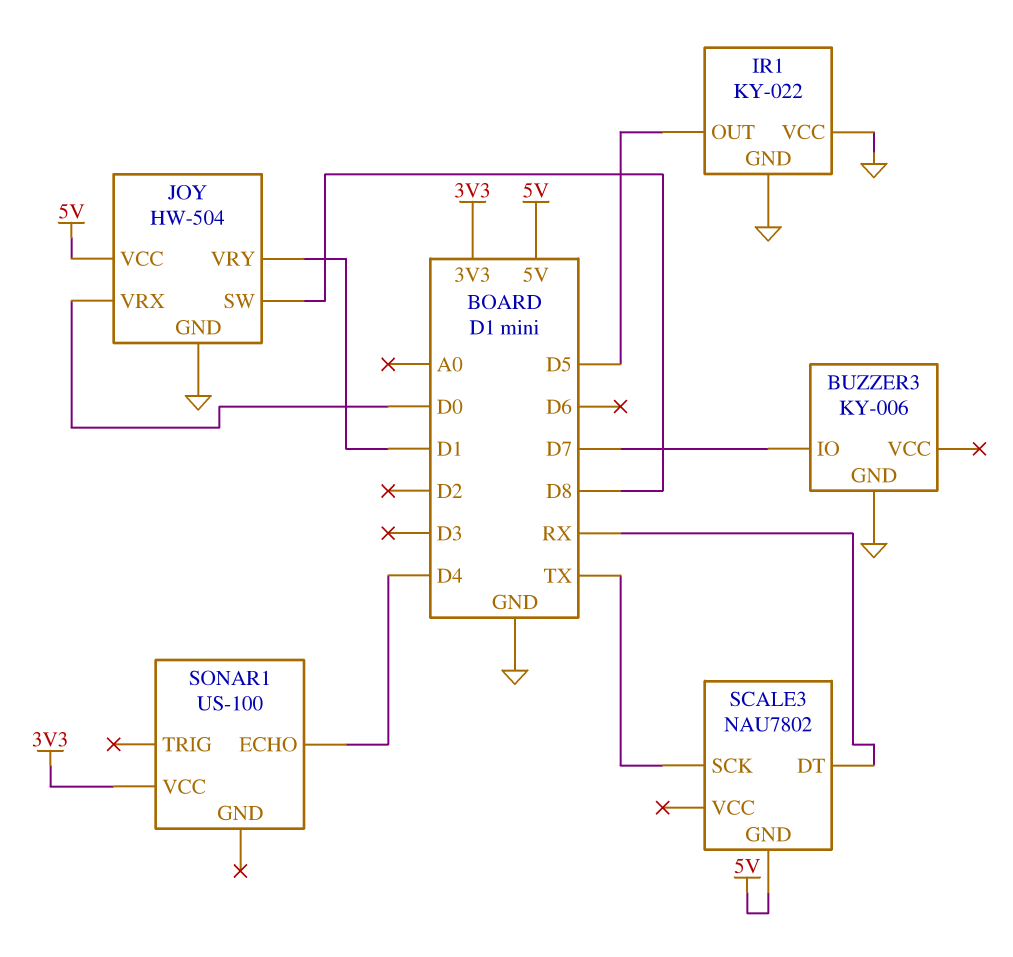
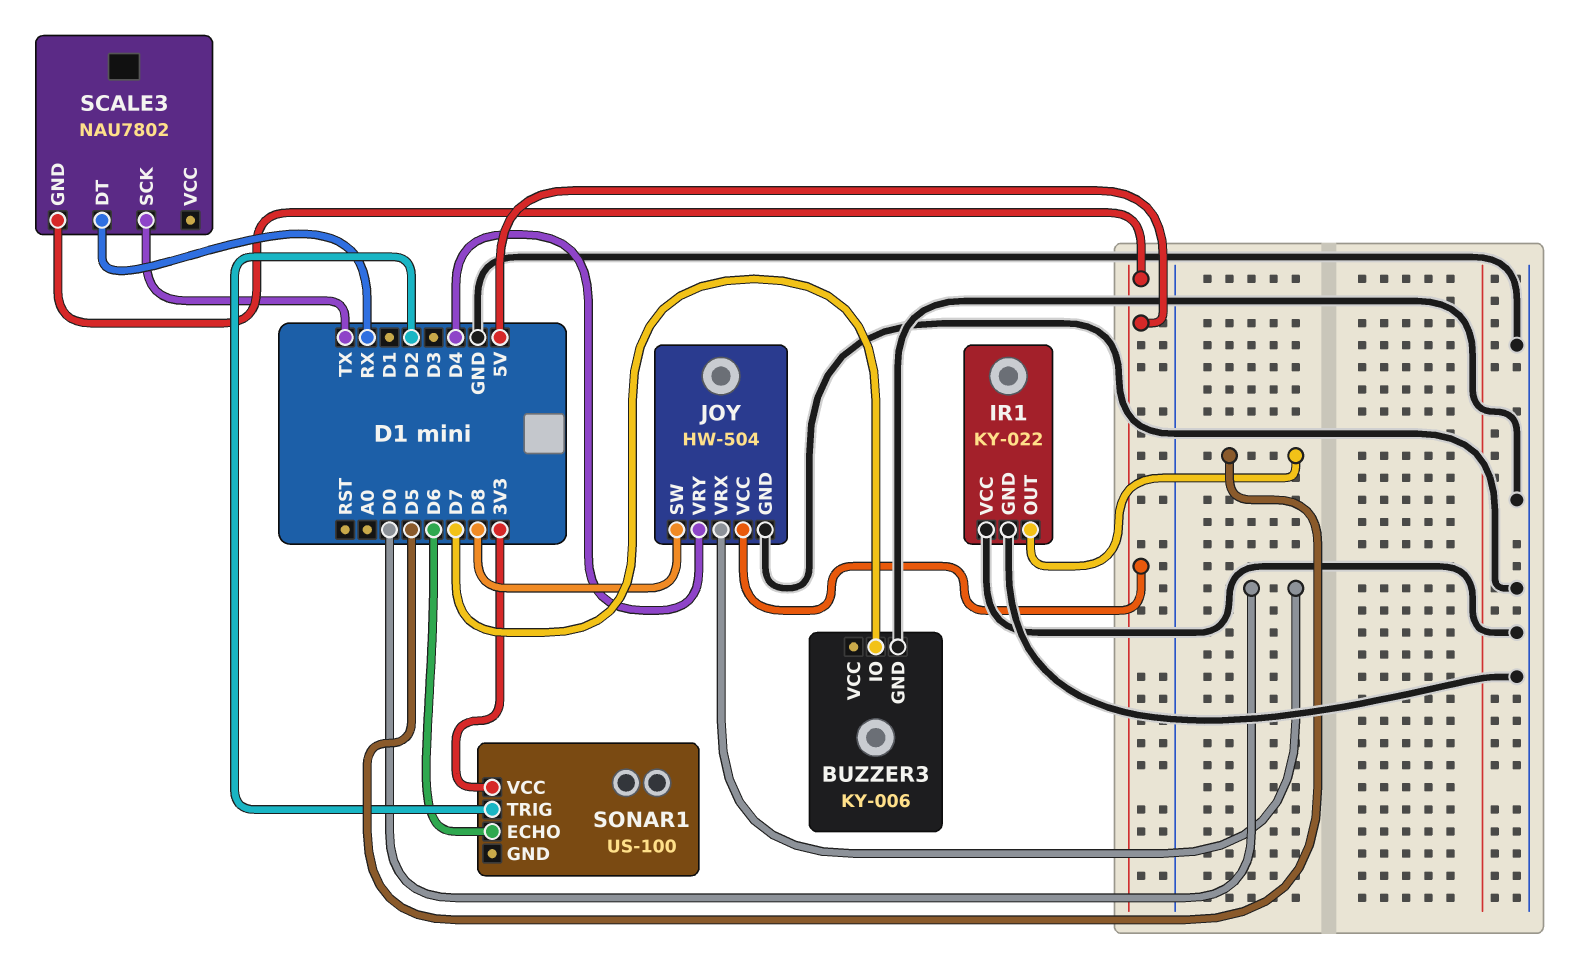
JOY pin VRY: D1 -> D4
SONAR1 pin ECHO: D4 -> D6
SONAR1 pin TRIG: none -> D2

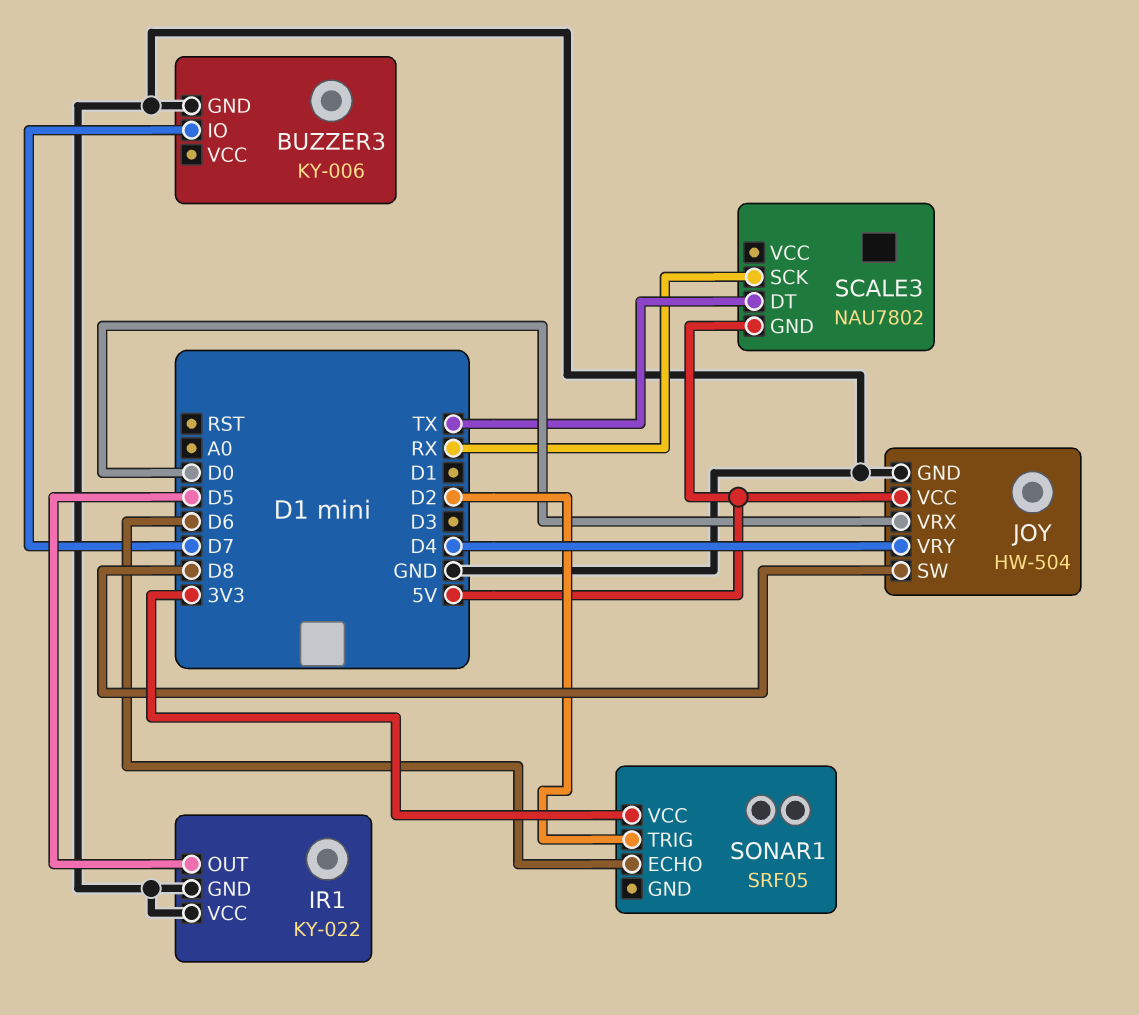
SCALE3 pin DT: RX -> TX
SCALE3 pin SCK: TX -> RX
SONAR1: US-100 -> SRF05

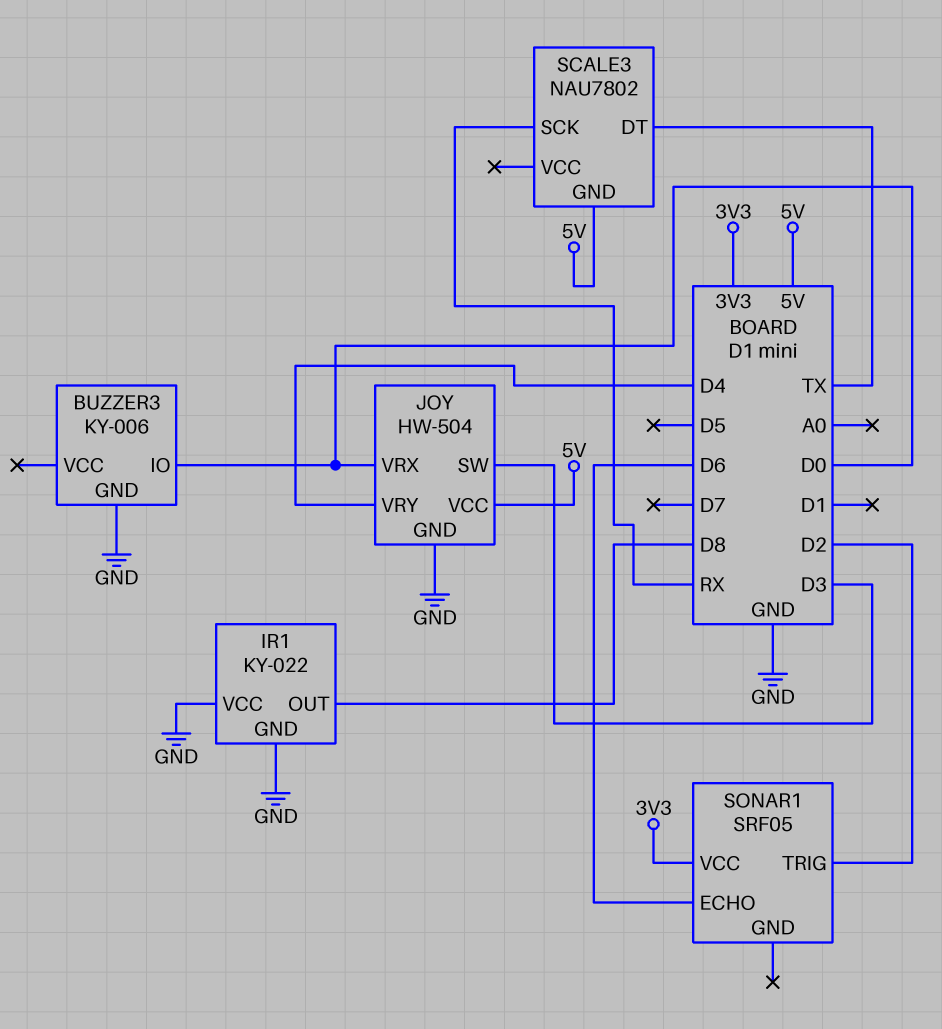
BUZZER3 pin IO: D7 -> D0
IR1 pin OUT: D5 -> D8
JOY pin SW: D8 -> D3

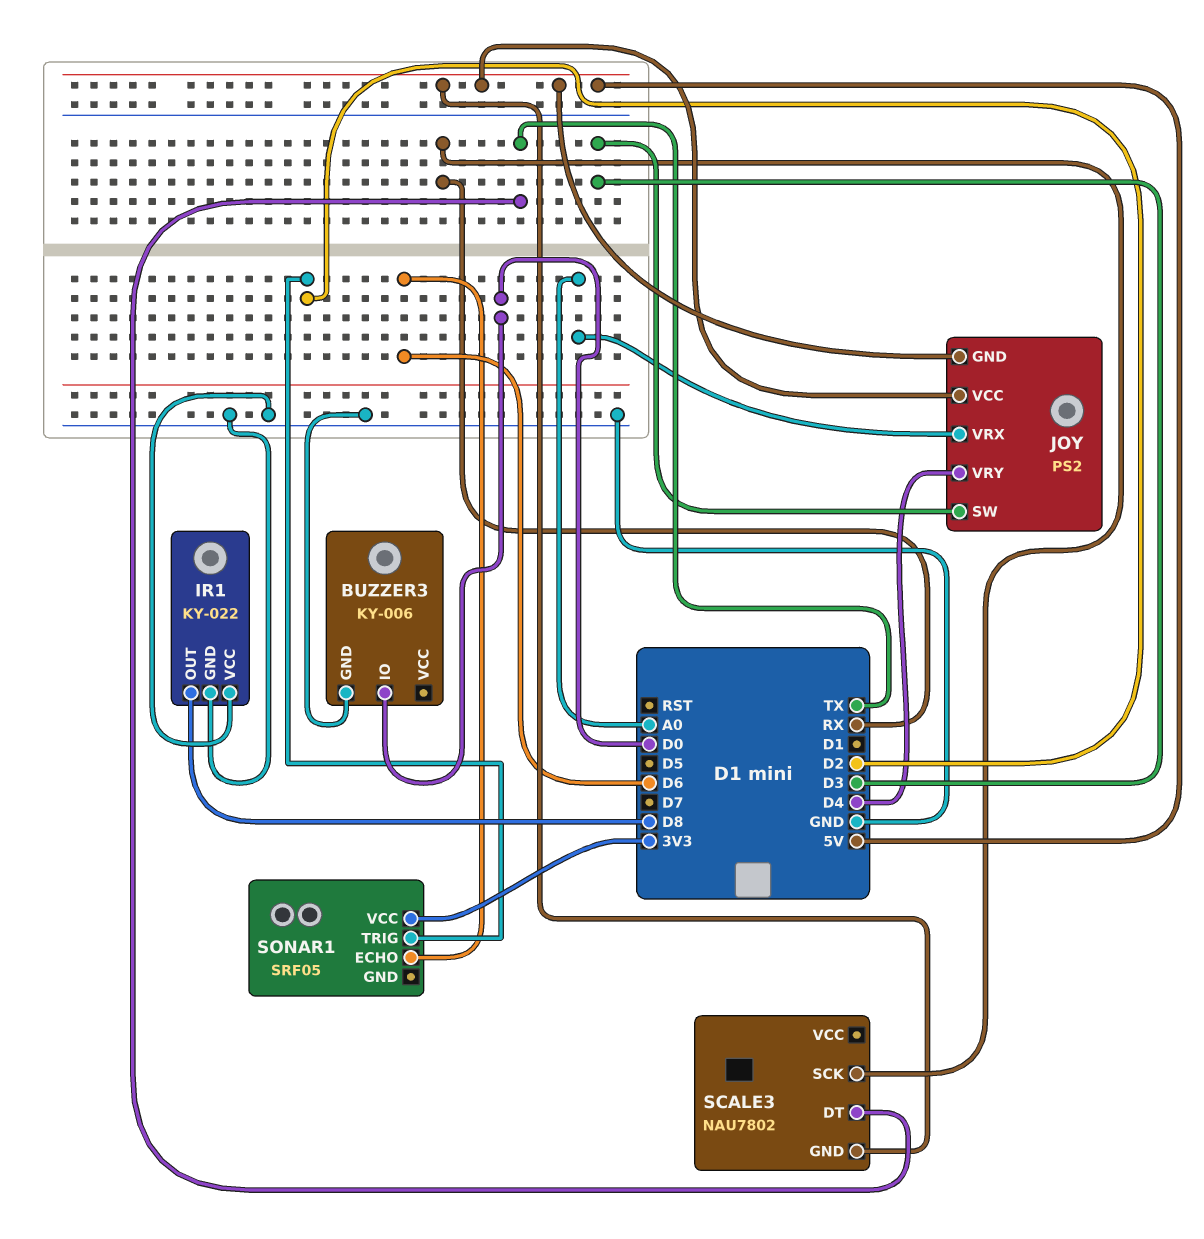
JOY: HW-504 -> PS2
JOY pin GND: GND -> 5V
JOY pin VRX: D0 -> A0

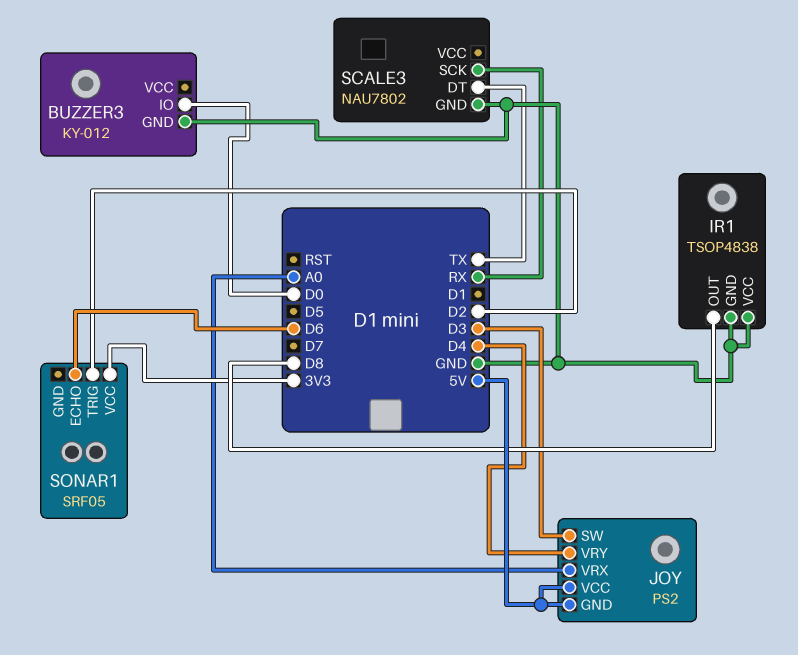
BUZZER3: KY-006 -> KY-012
IR1: KY-022 -> TSOP4838
SCALE3 pin GND: 5V -> GND

